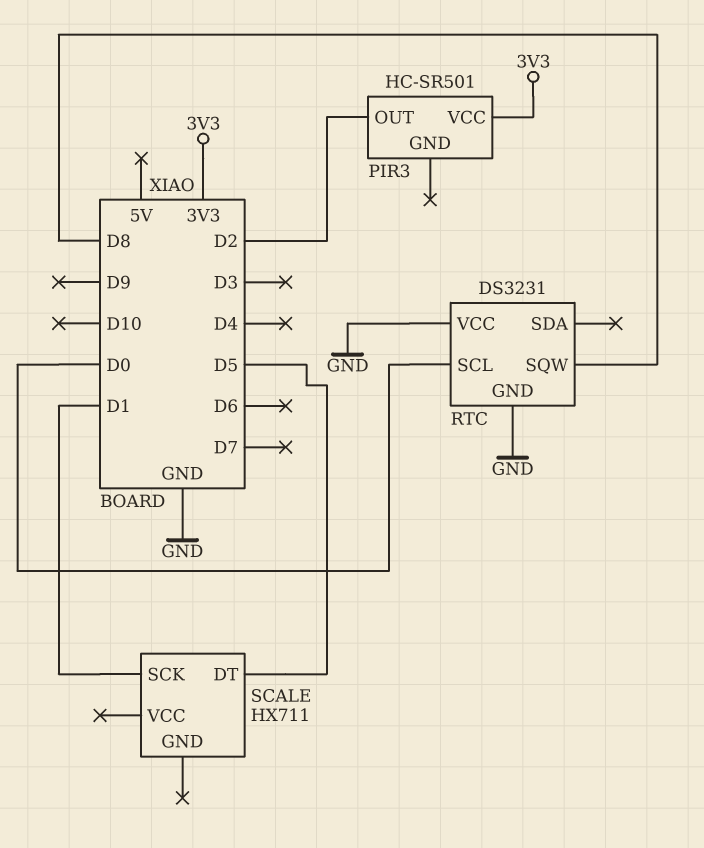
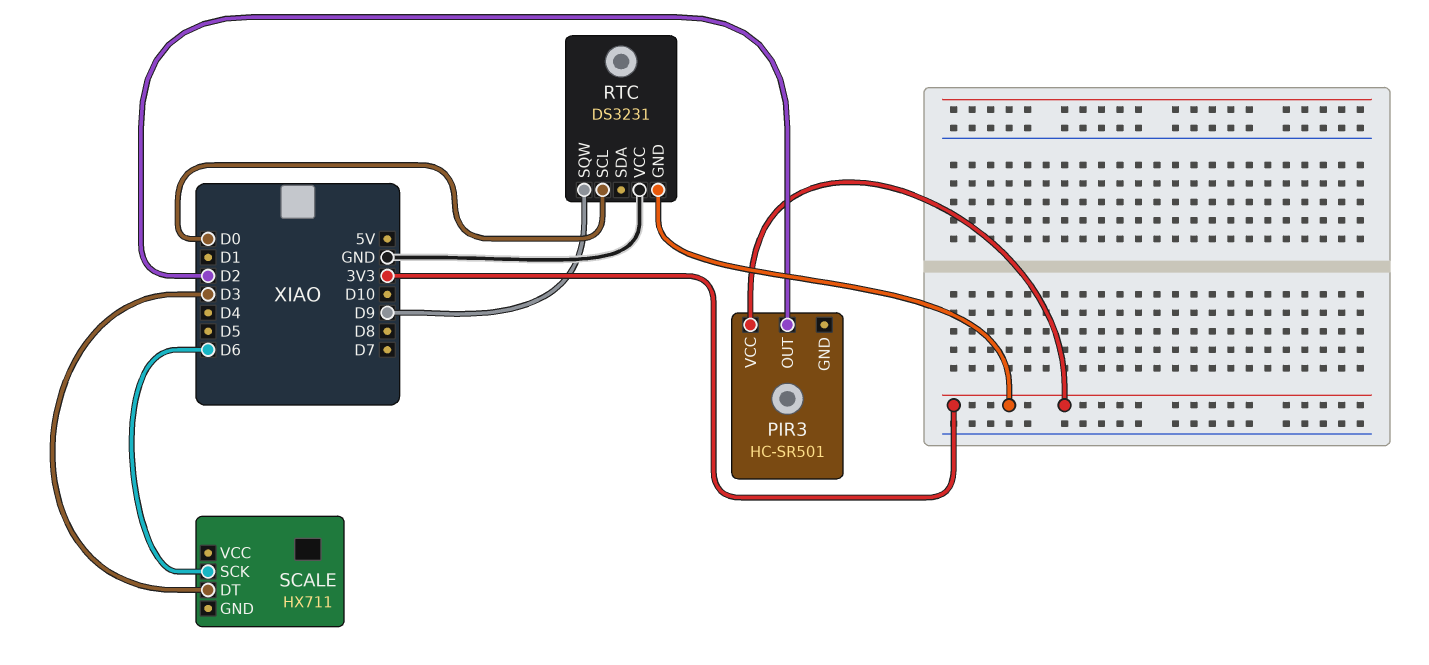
RTC pin GND: GND -> 3V3
RTC pin SQW: D8 -> D9
SCALE pin DT: D5 -> D3
SCALE pin SCK: D1 -> D6

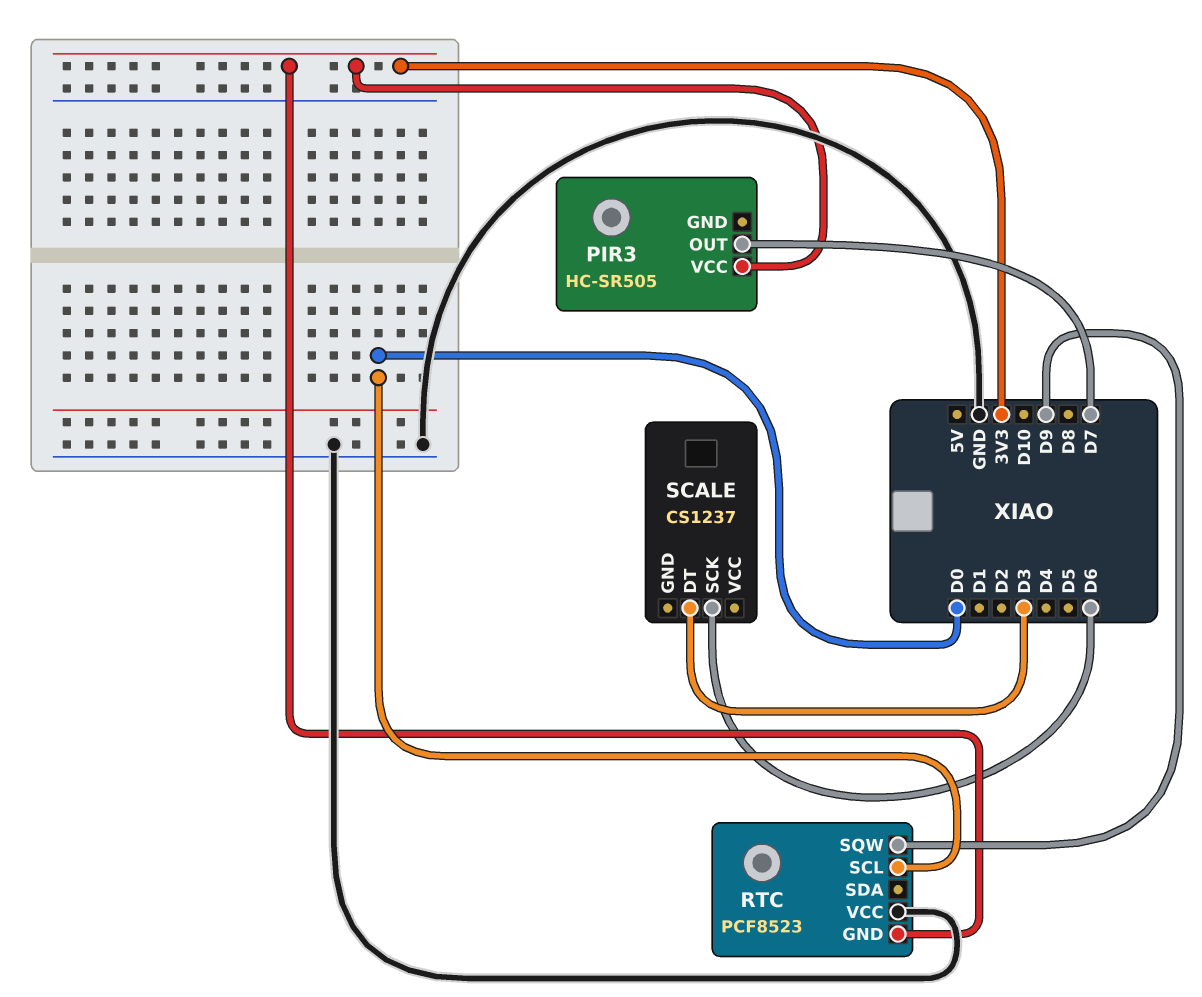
PIR3: HC-SR501 -> HC-SR505
PIR3 pin OUT: D2 -> D7
RTC: DS3231 -> PCF8523
SCALE: HX711 -> CS1237

